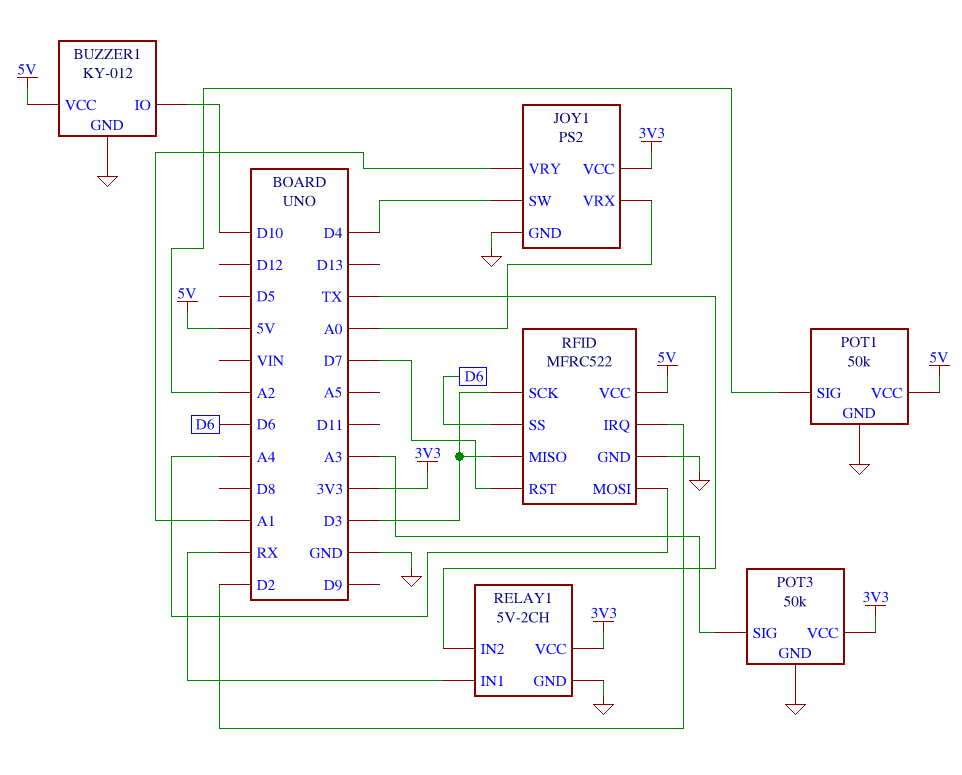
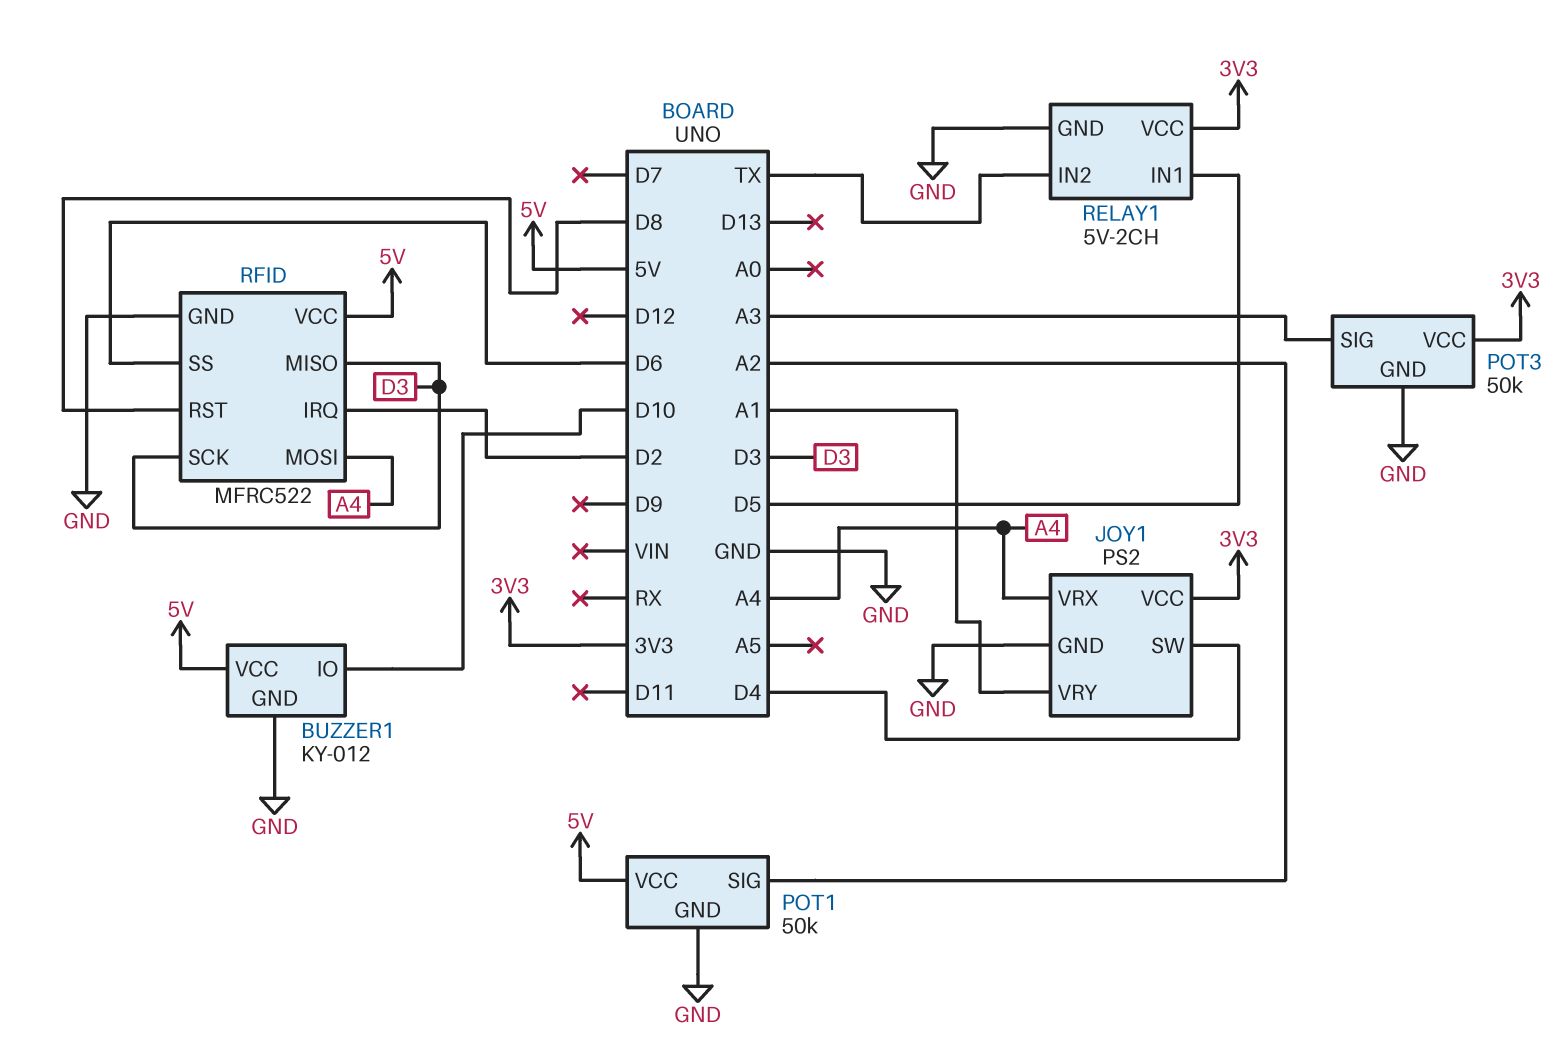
JOY1 pin VRX: A0 -> A4
RELAY1 pin IN1: RX -> D5
RFID pin RST: D7 -> D8

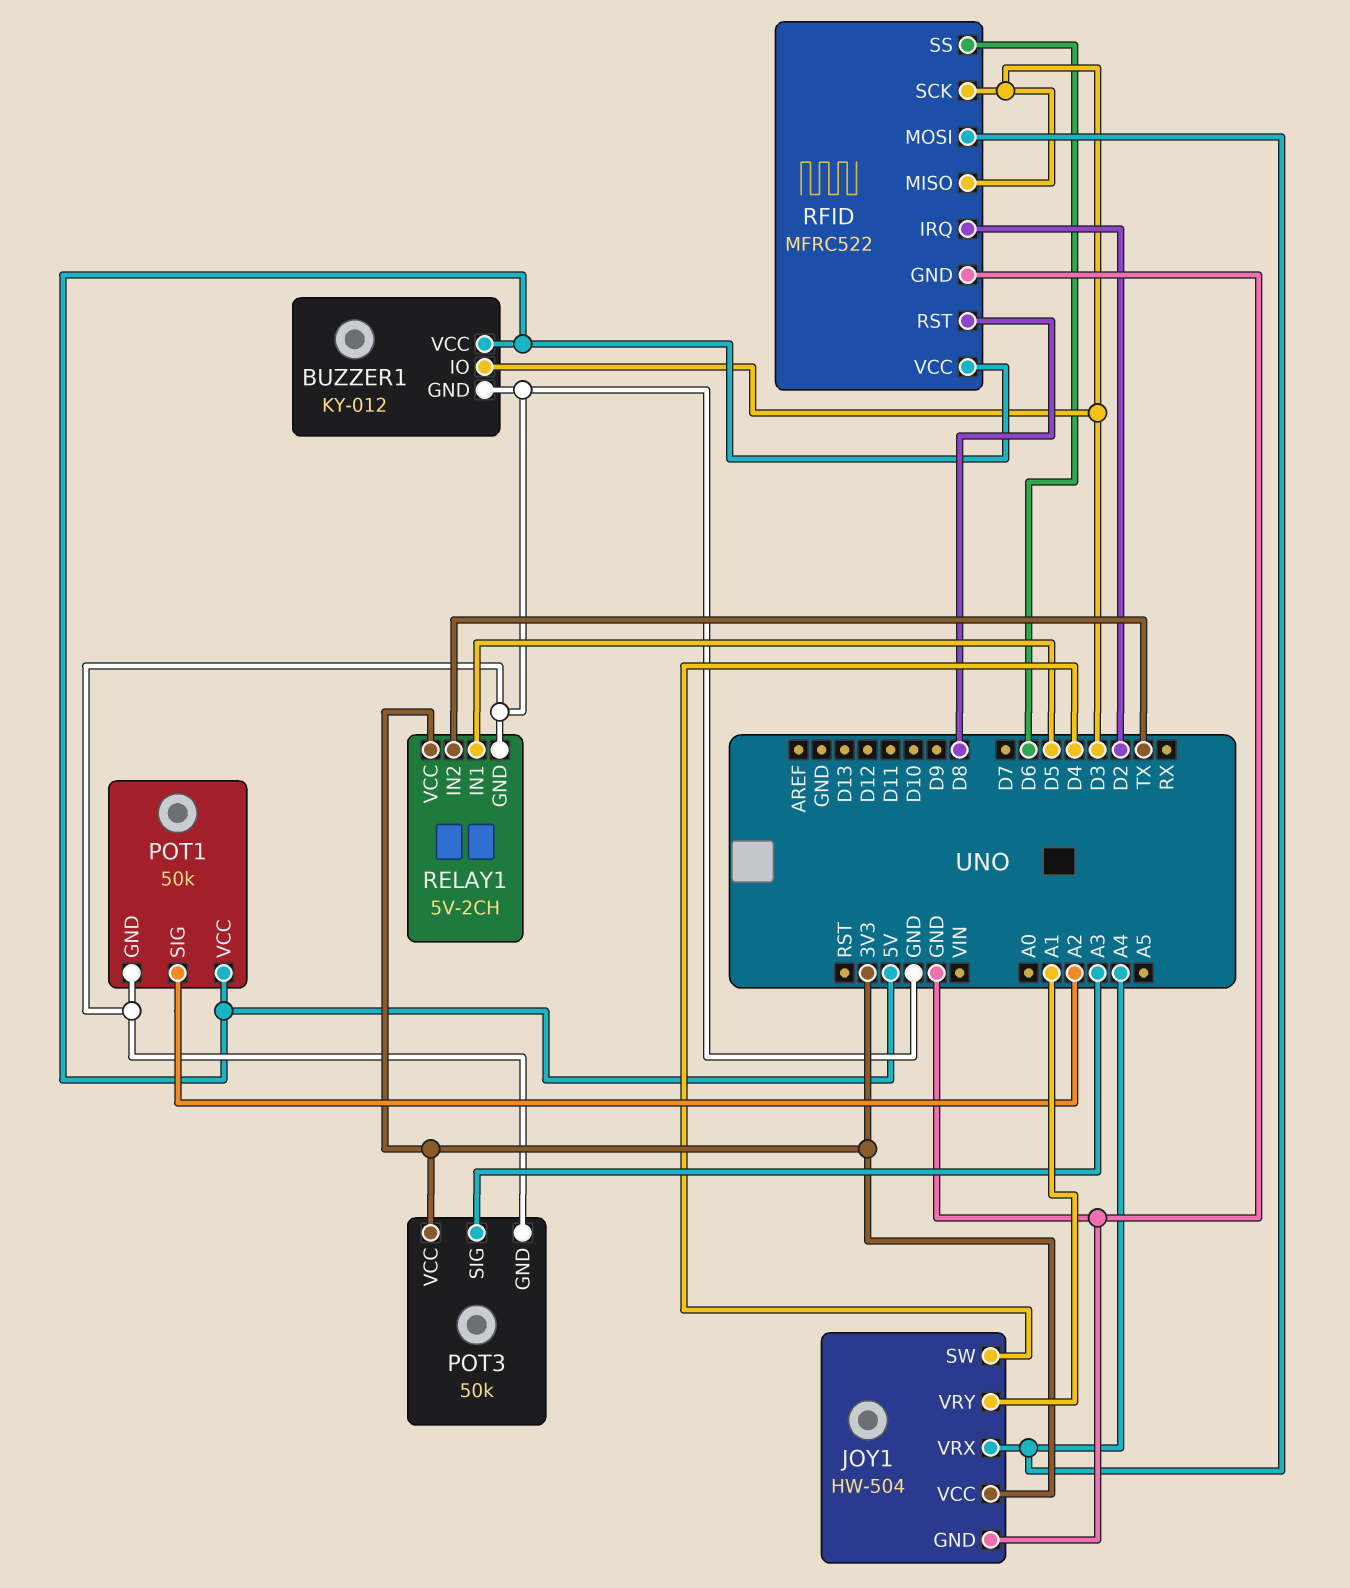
BUZZER1 pin IO: D10 -> D3
JOY1: PS2 -> HW-504

